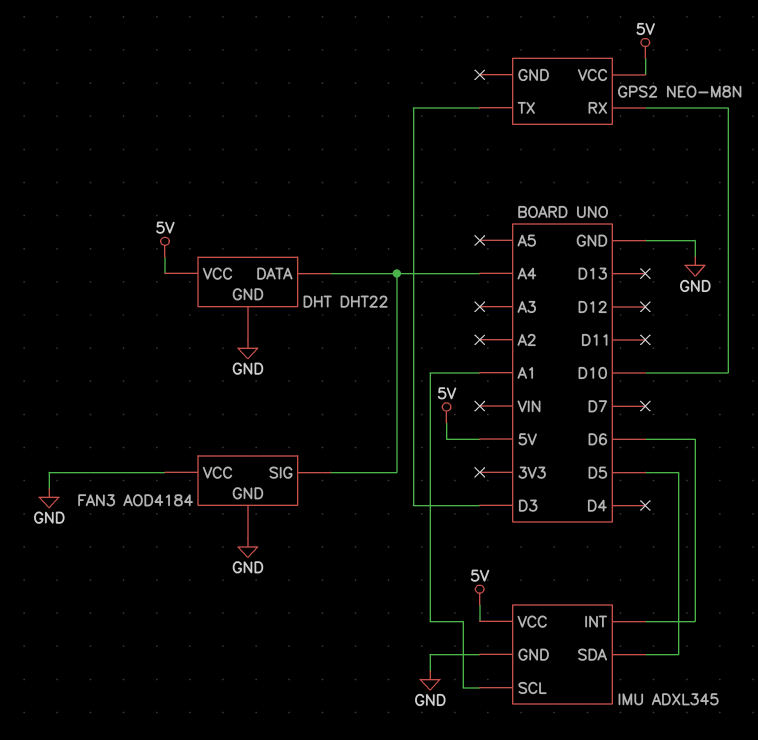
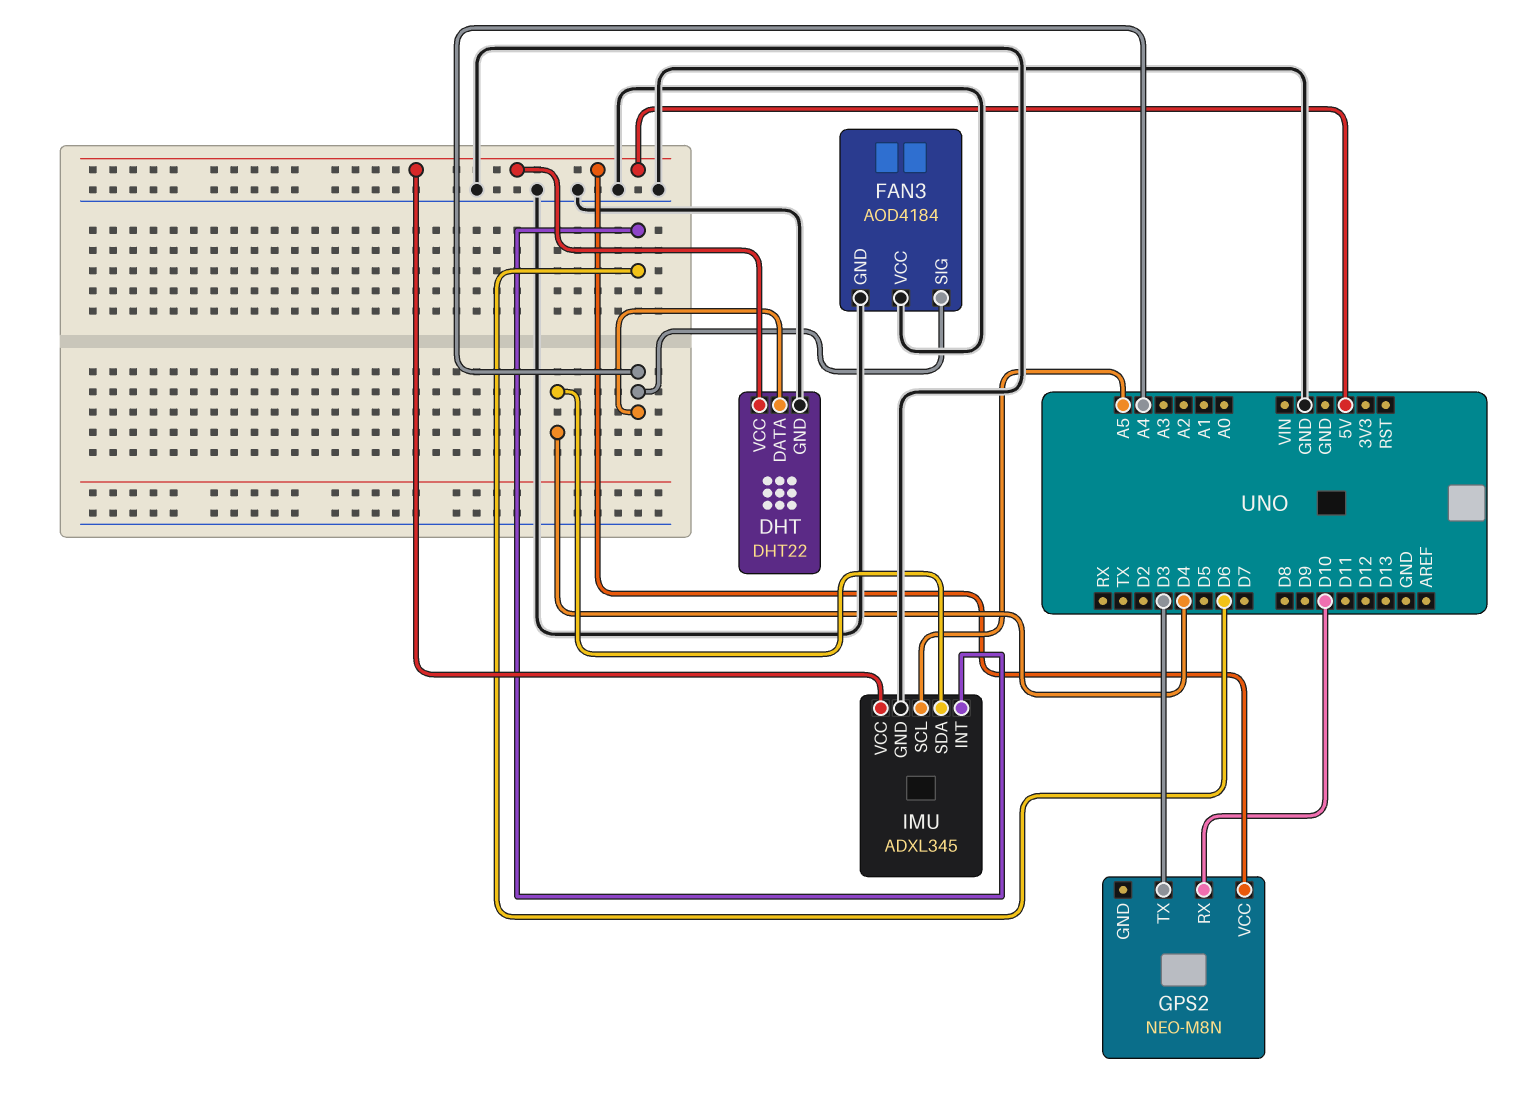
IMU pin SCL: A1 -> A5
IMU pin SDA: D5 -> D4

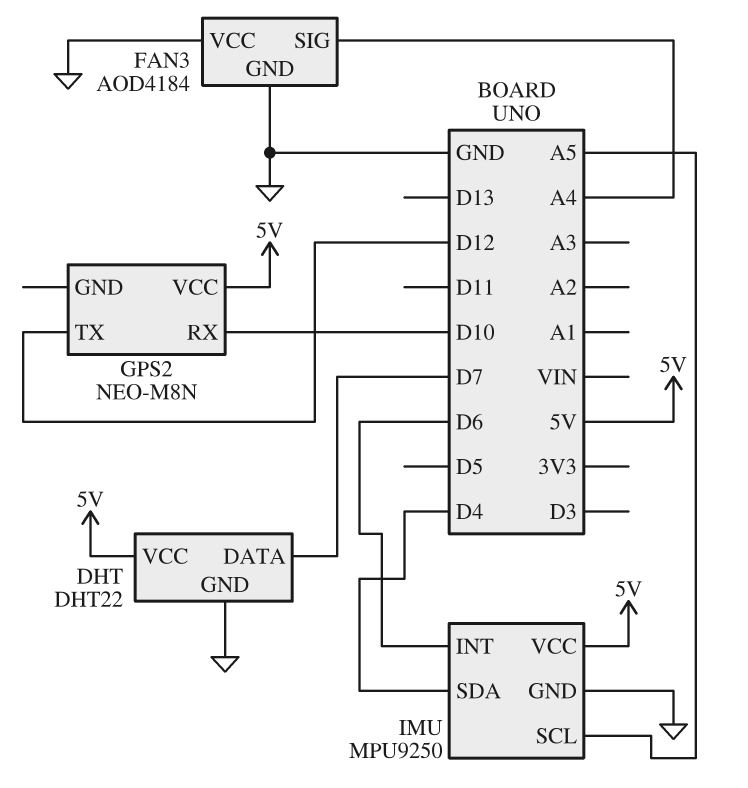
DHT pin DATA: A4 -> D7
GPS2 pin TX: D3 -> D12
IMU: ADXL345 -> MPU9250

